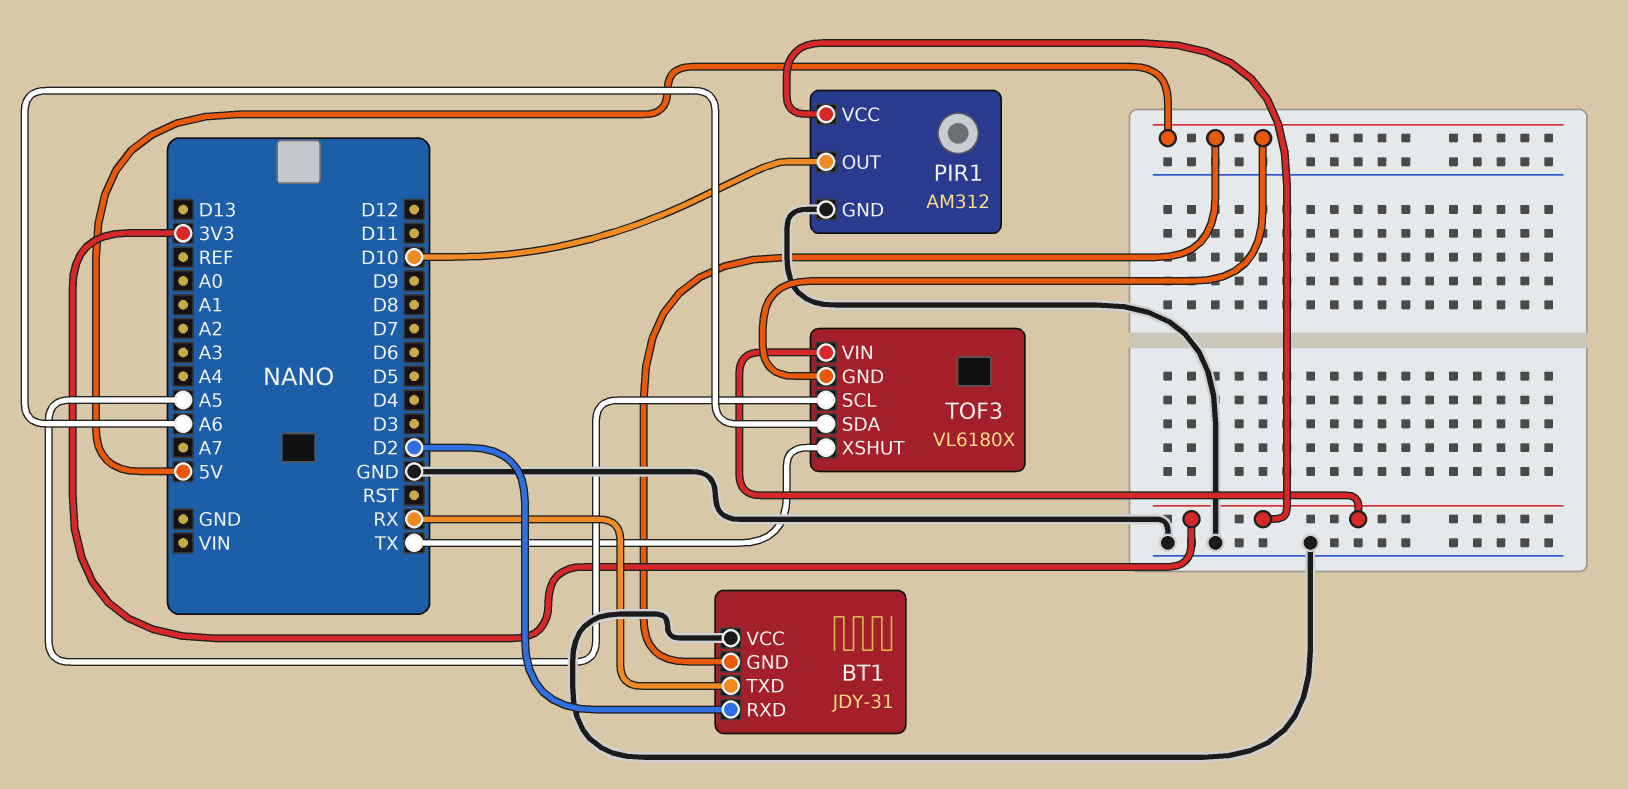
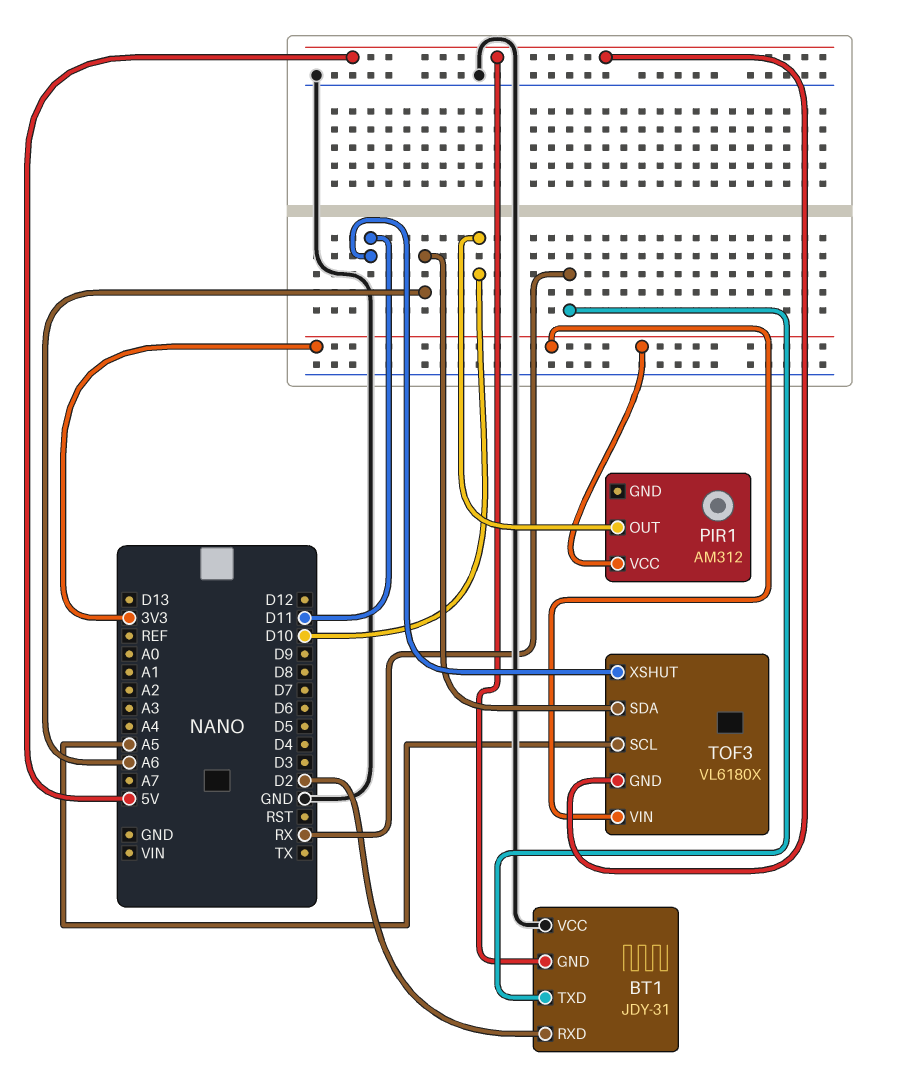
PIR1 pin GND: GND -> none
TOF3 pin XSHUT: TX -> D11

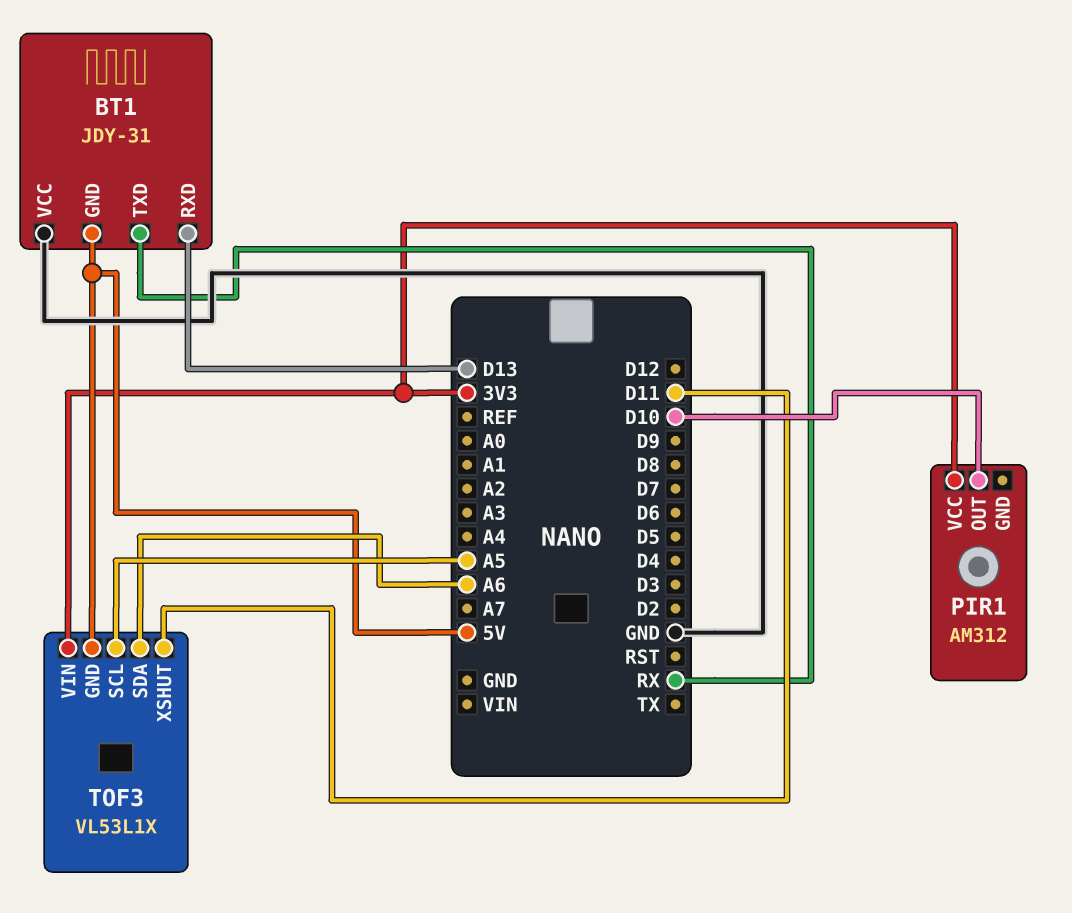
BT1 pin RXD: D2 -> D13
TOF3: VL6180X -> VL53L1X

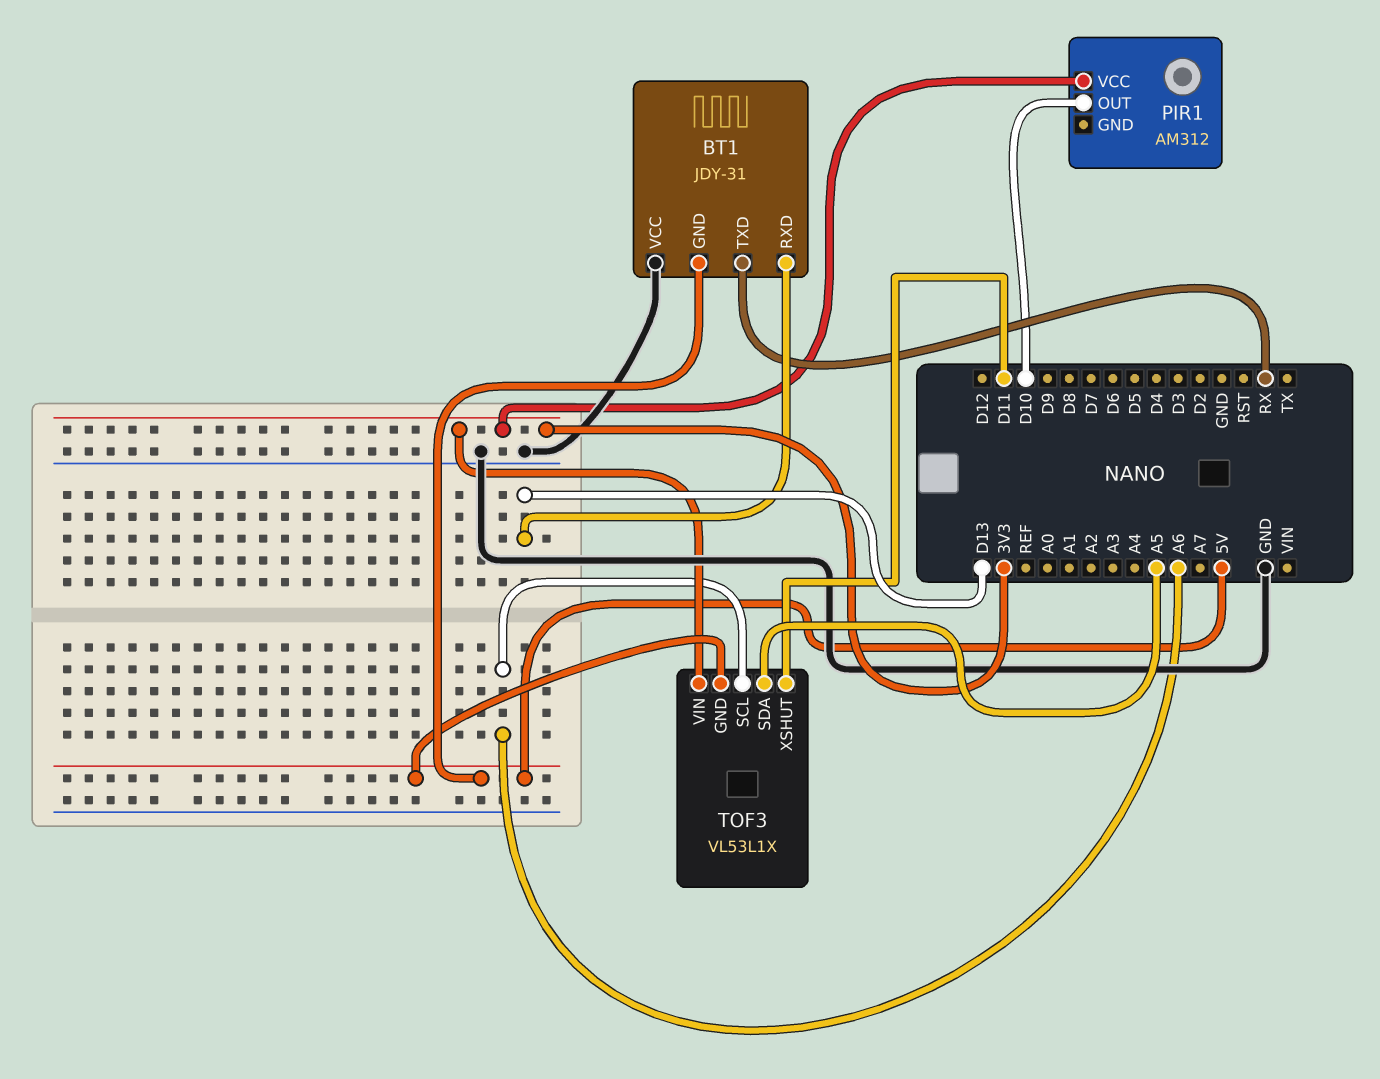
TOF3 pin SCL: A5 -> A6
TOF3 pin SDA: A6 -> A5

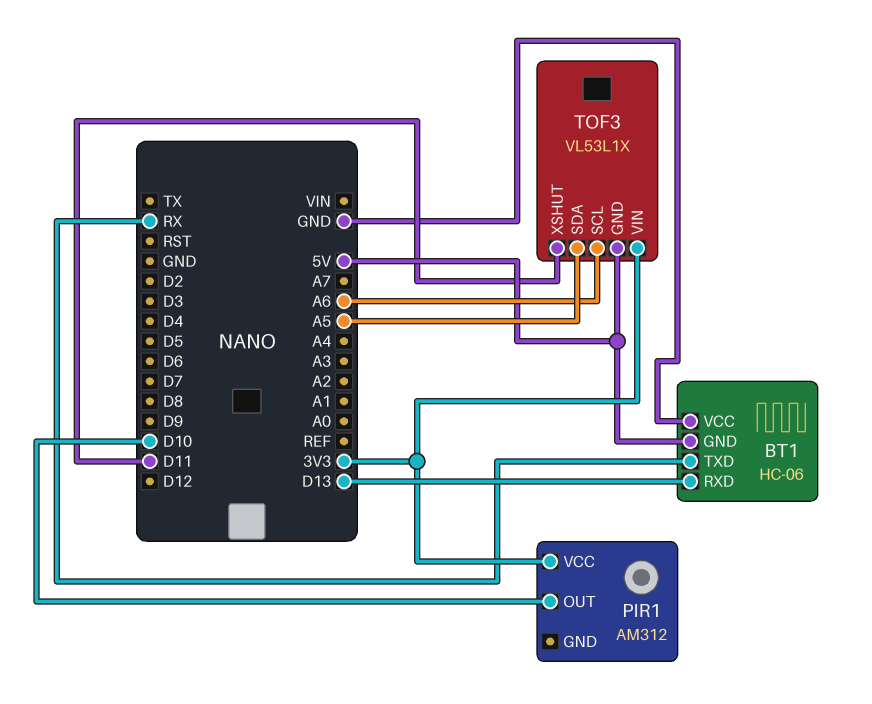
BT1: JDY-31 -> HC-06

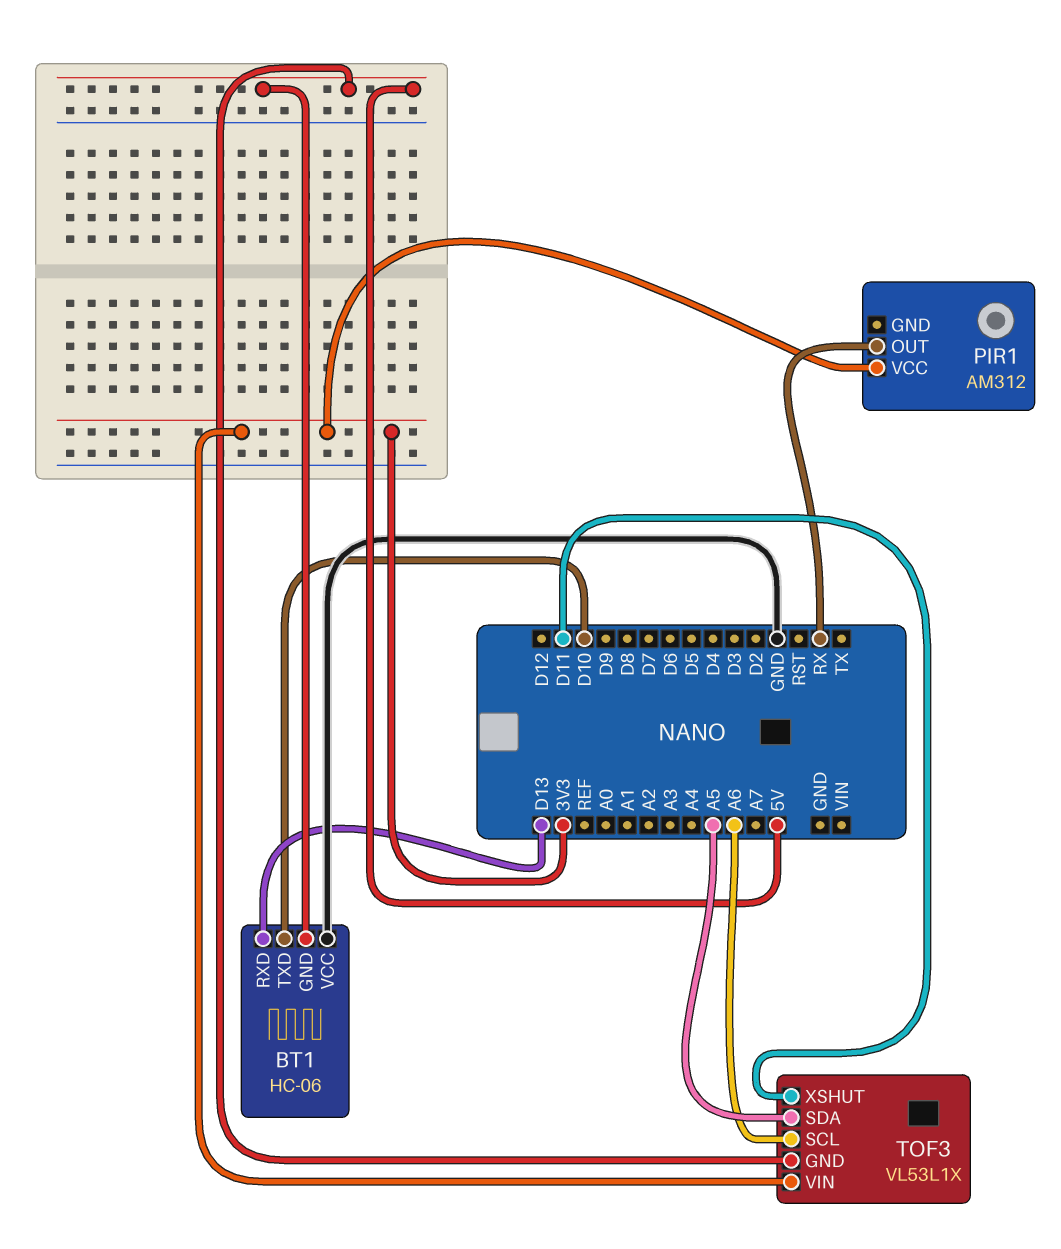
BT1 pin TXD: RX -> D10
PIR1 pin OUT: D10 -> RX

